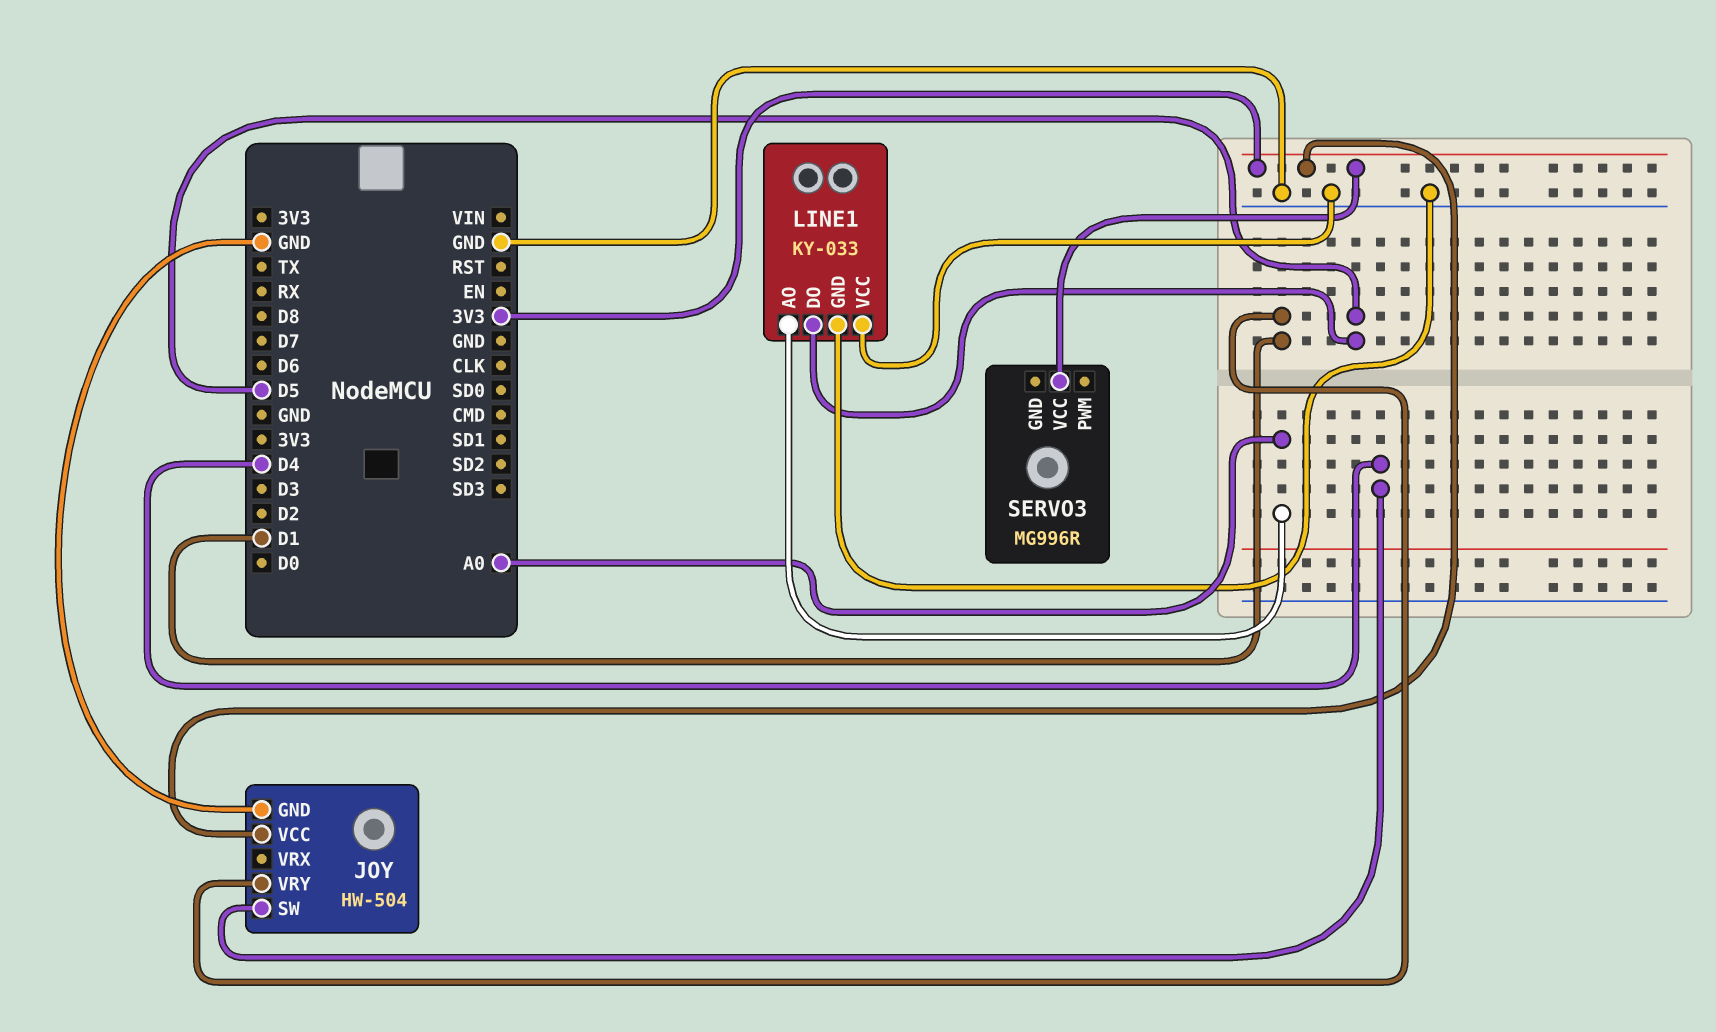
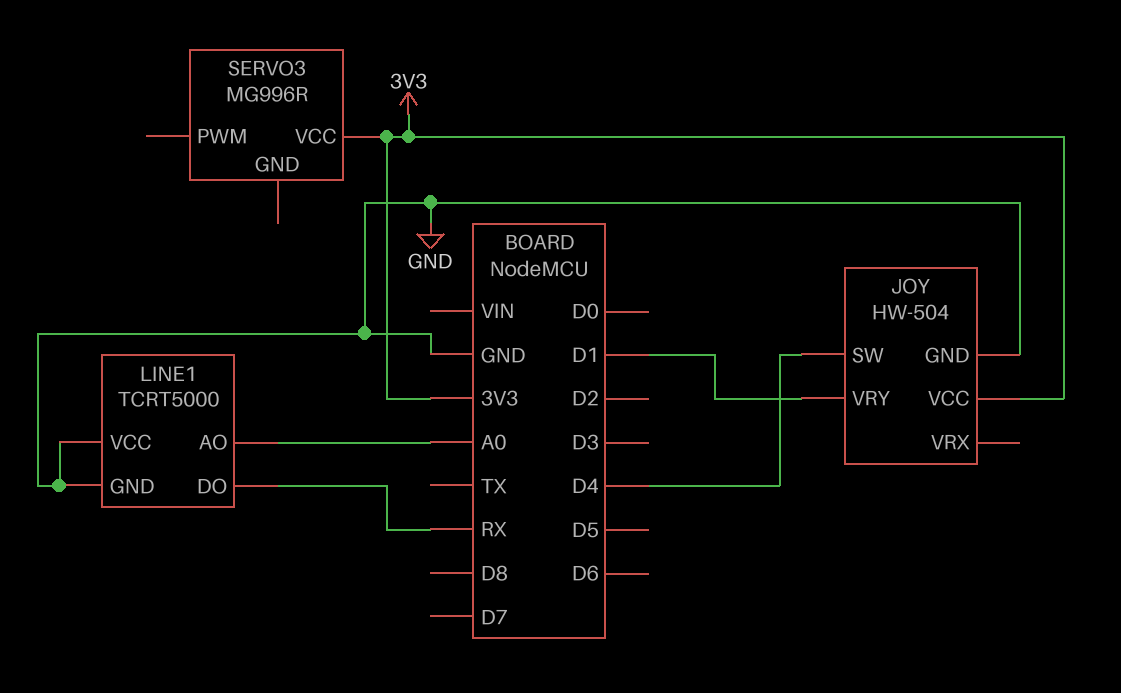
LINE1: KY-033 -> TCRT5000
LINE1 pin DO: D5 -> RX

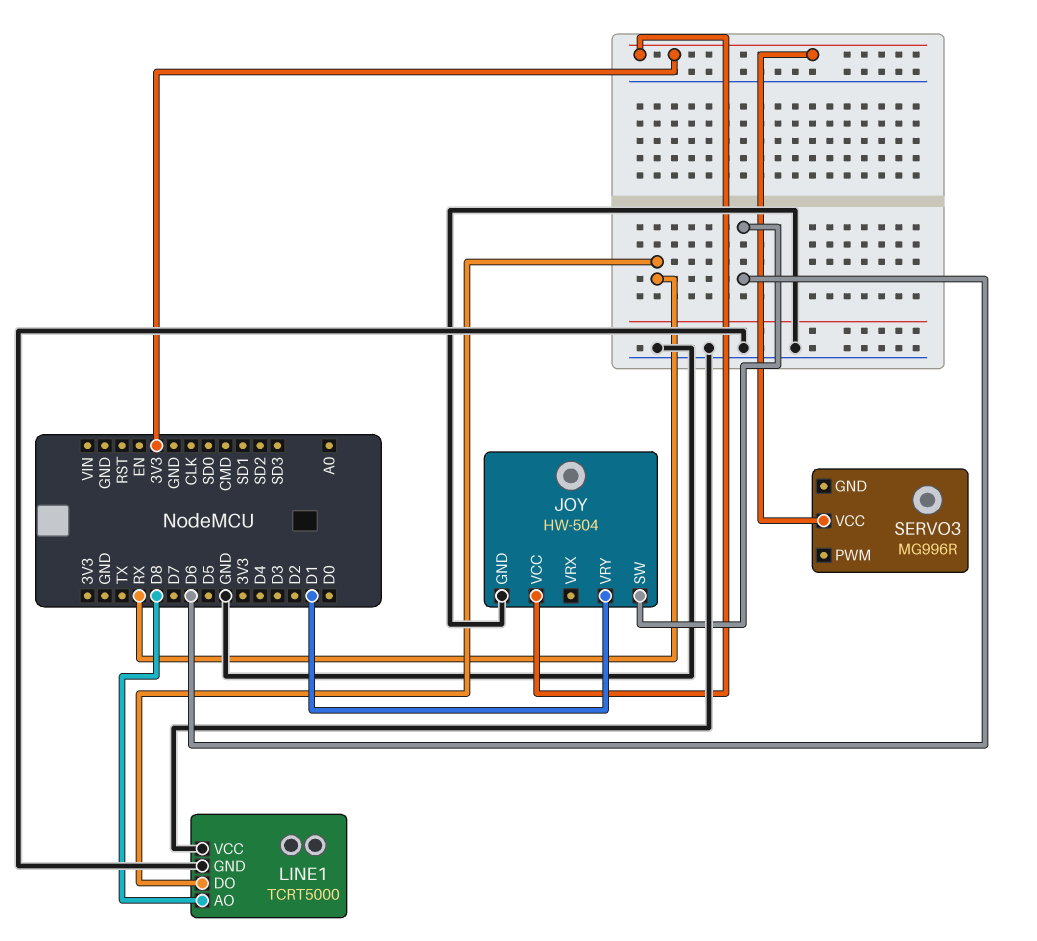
JOY pin SW: D4 -> D6
LINE1 pin AO: A0 -> D8

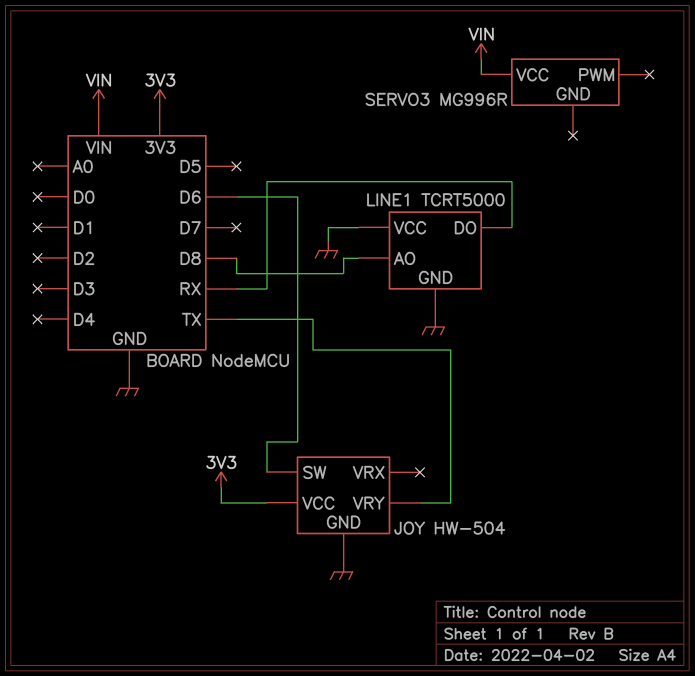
JOY pin VRY: D1 -> TX
SERVO3 pin VCC: 3V3 -> VIN

